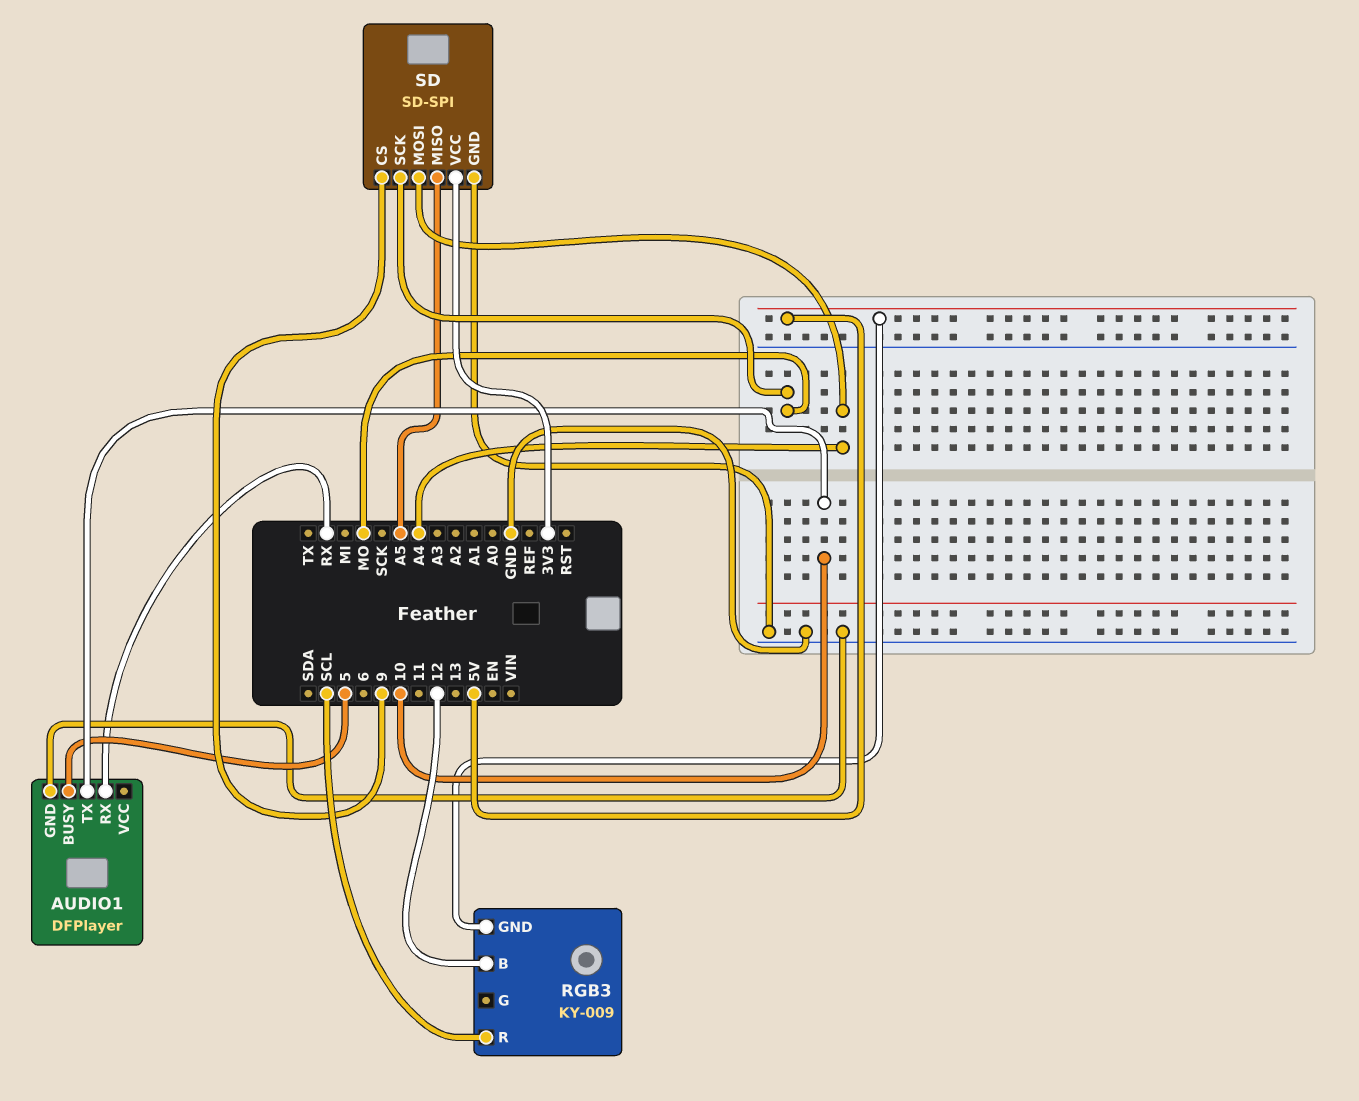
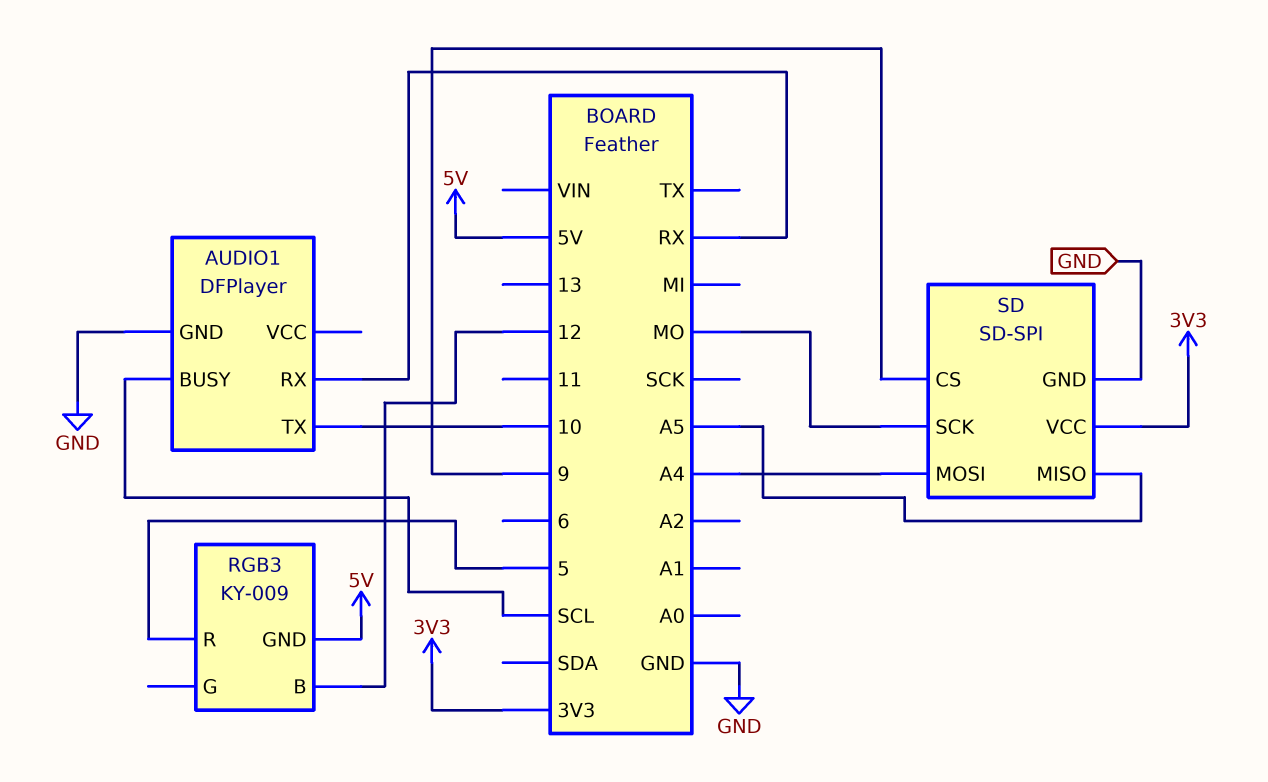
AUDIO1 pin BUSY: 5 -> SCL
RGB3 pin R: SCL -> 5

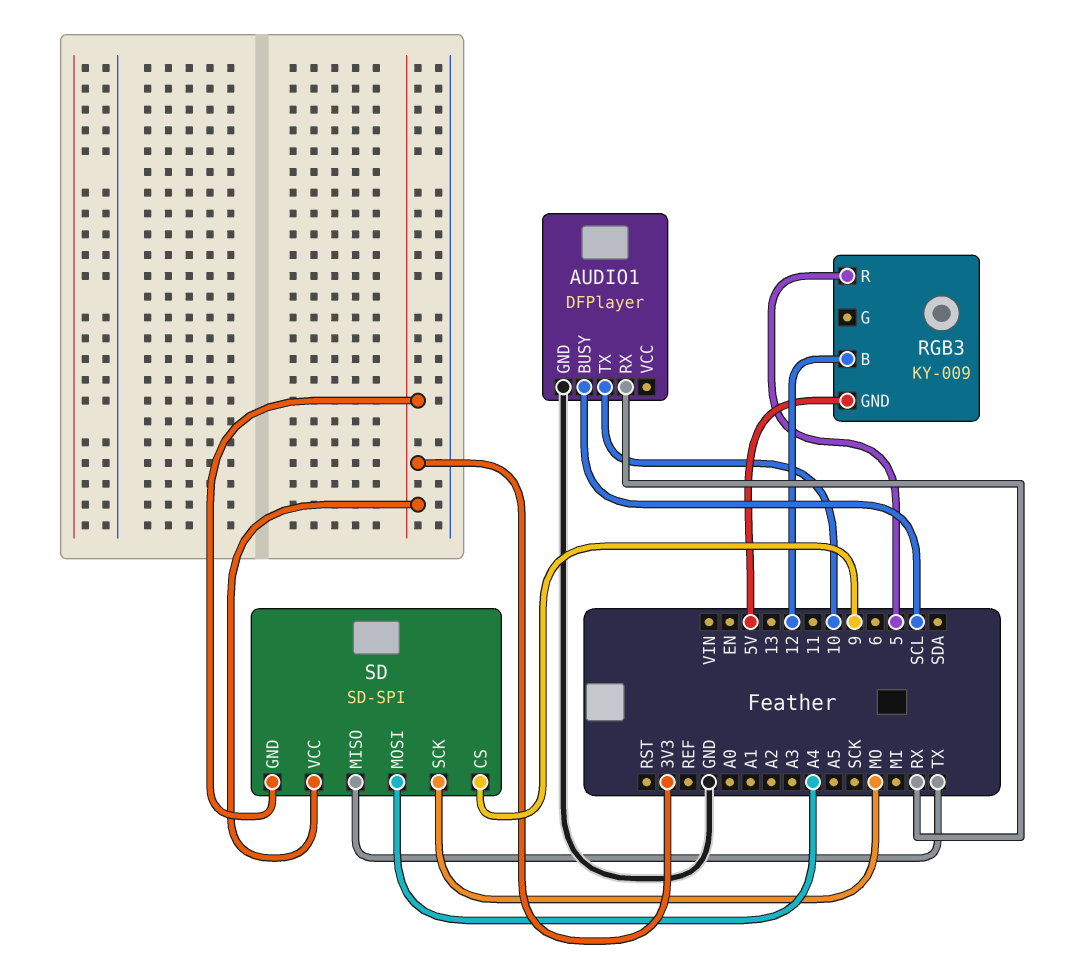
SD pin GND: GND -> 3V3
SD pin MISO: A5 -> TX

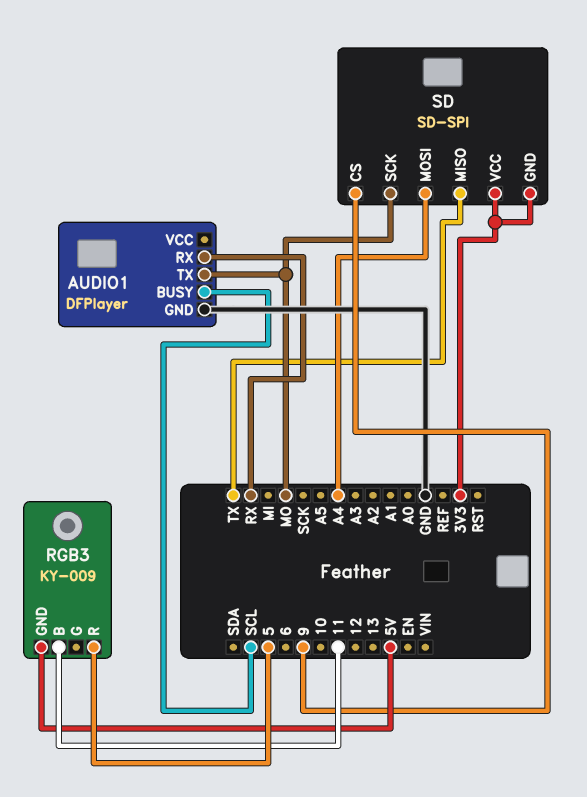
AUDIO1 pin TX: 10 -> MO
RGB3 pin B: 12 -> 11

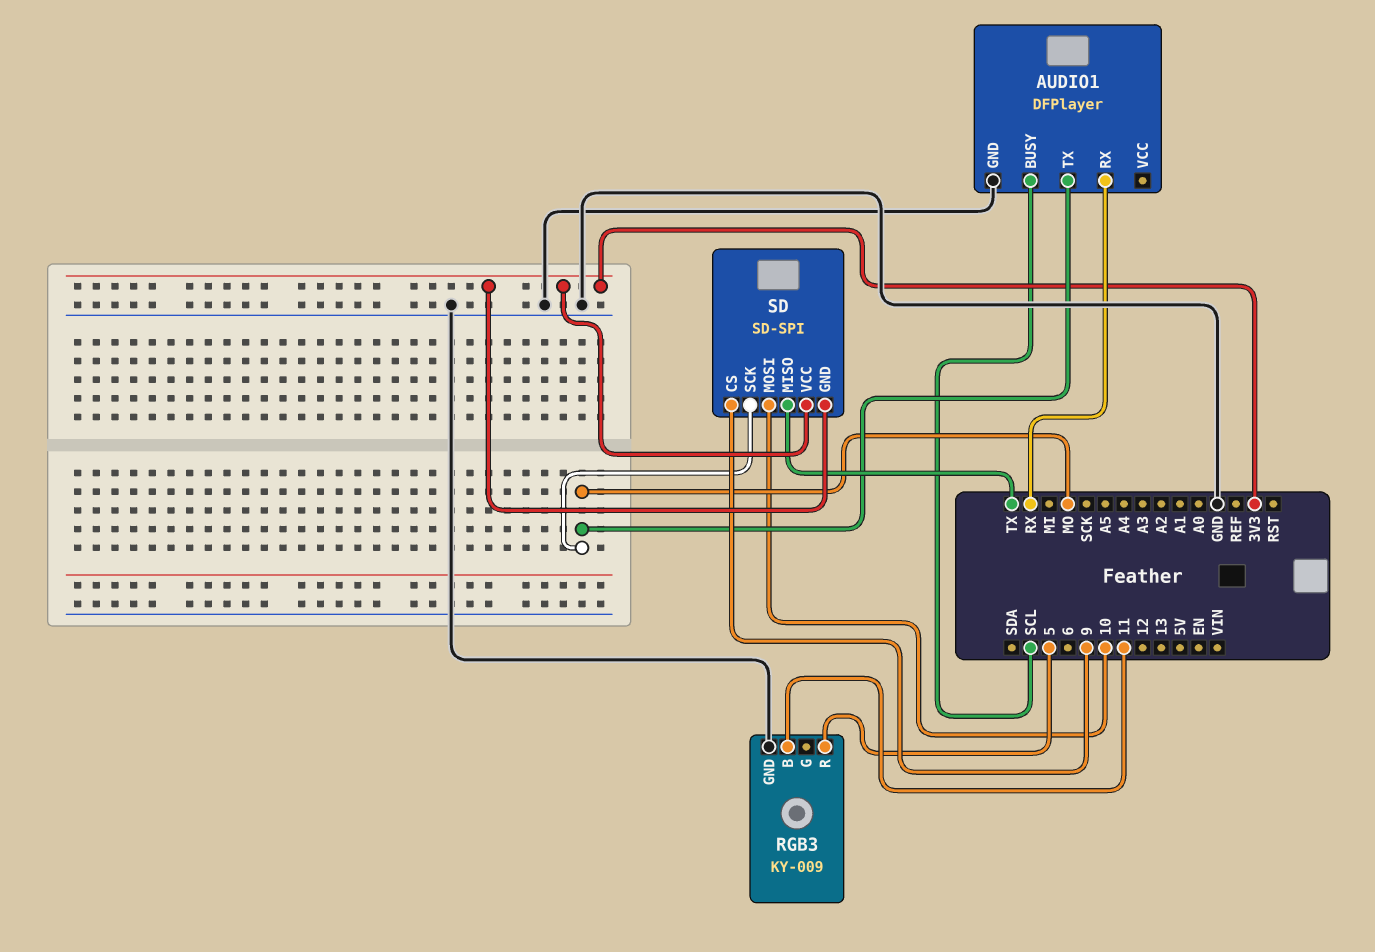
RGB3 pin GND: 5V -> GND
SD pin MOSI: A4 -> 10

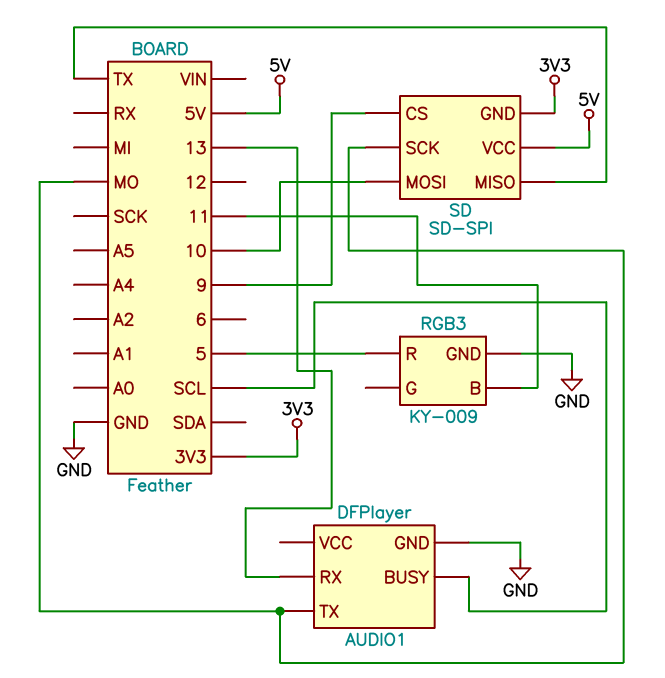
AUDIO1 pin RX: RX -> 13
SD pin VCC: 3V3 -> 5V

